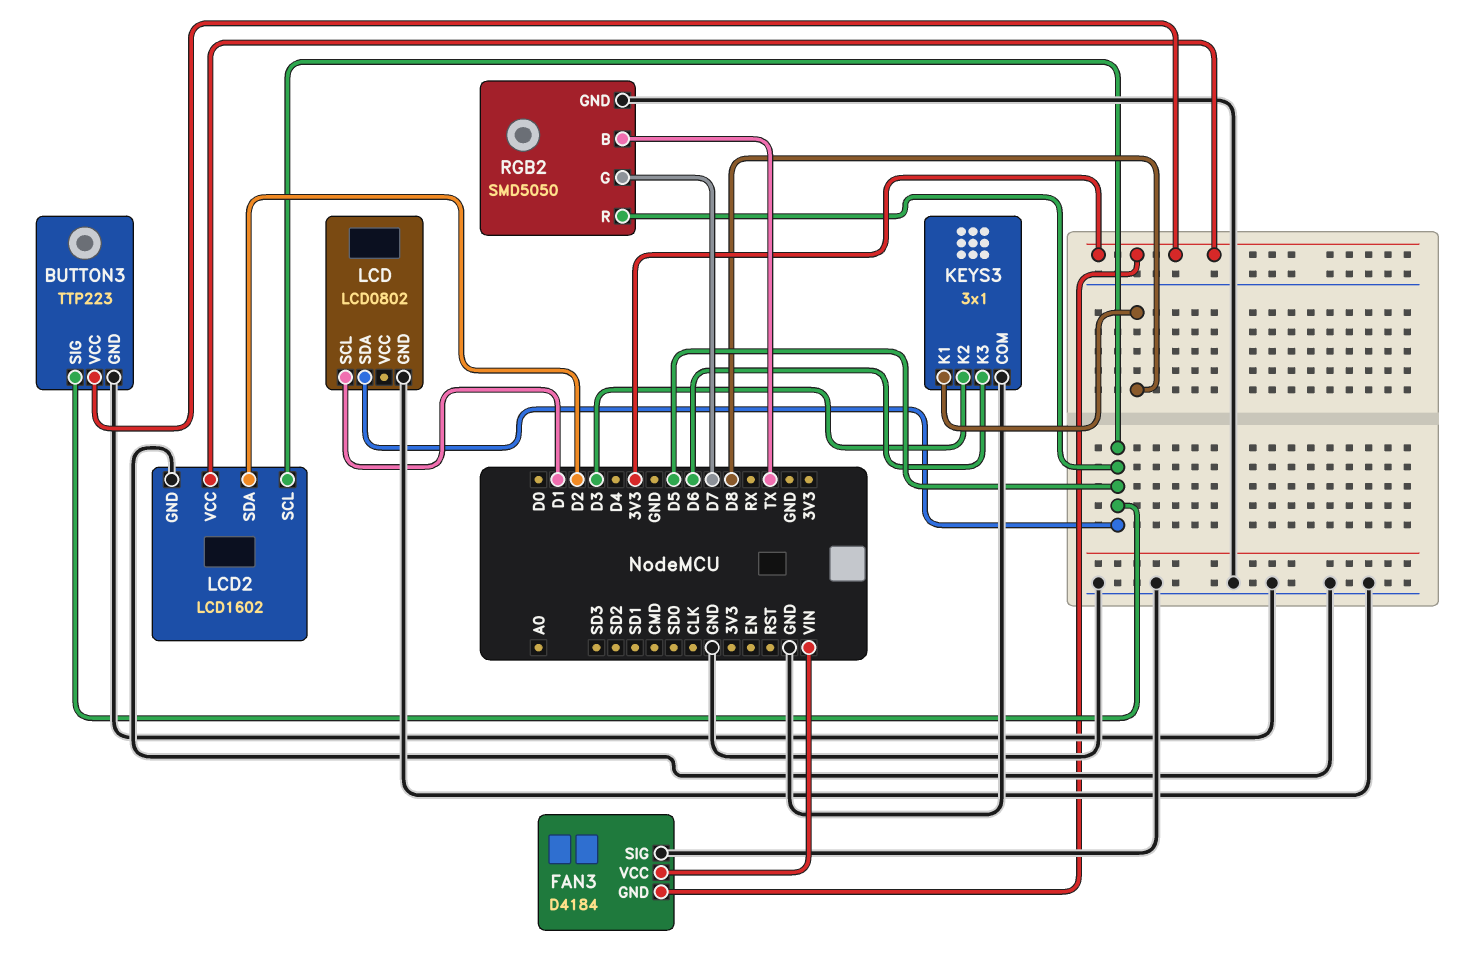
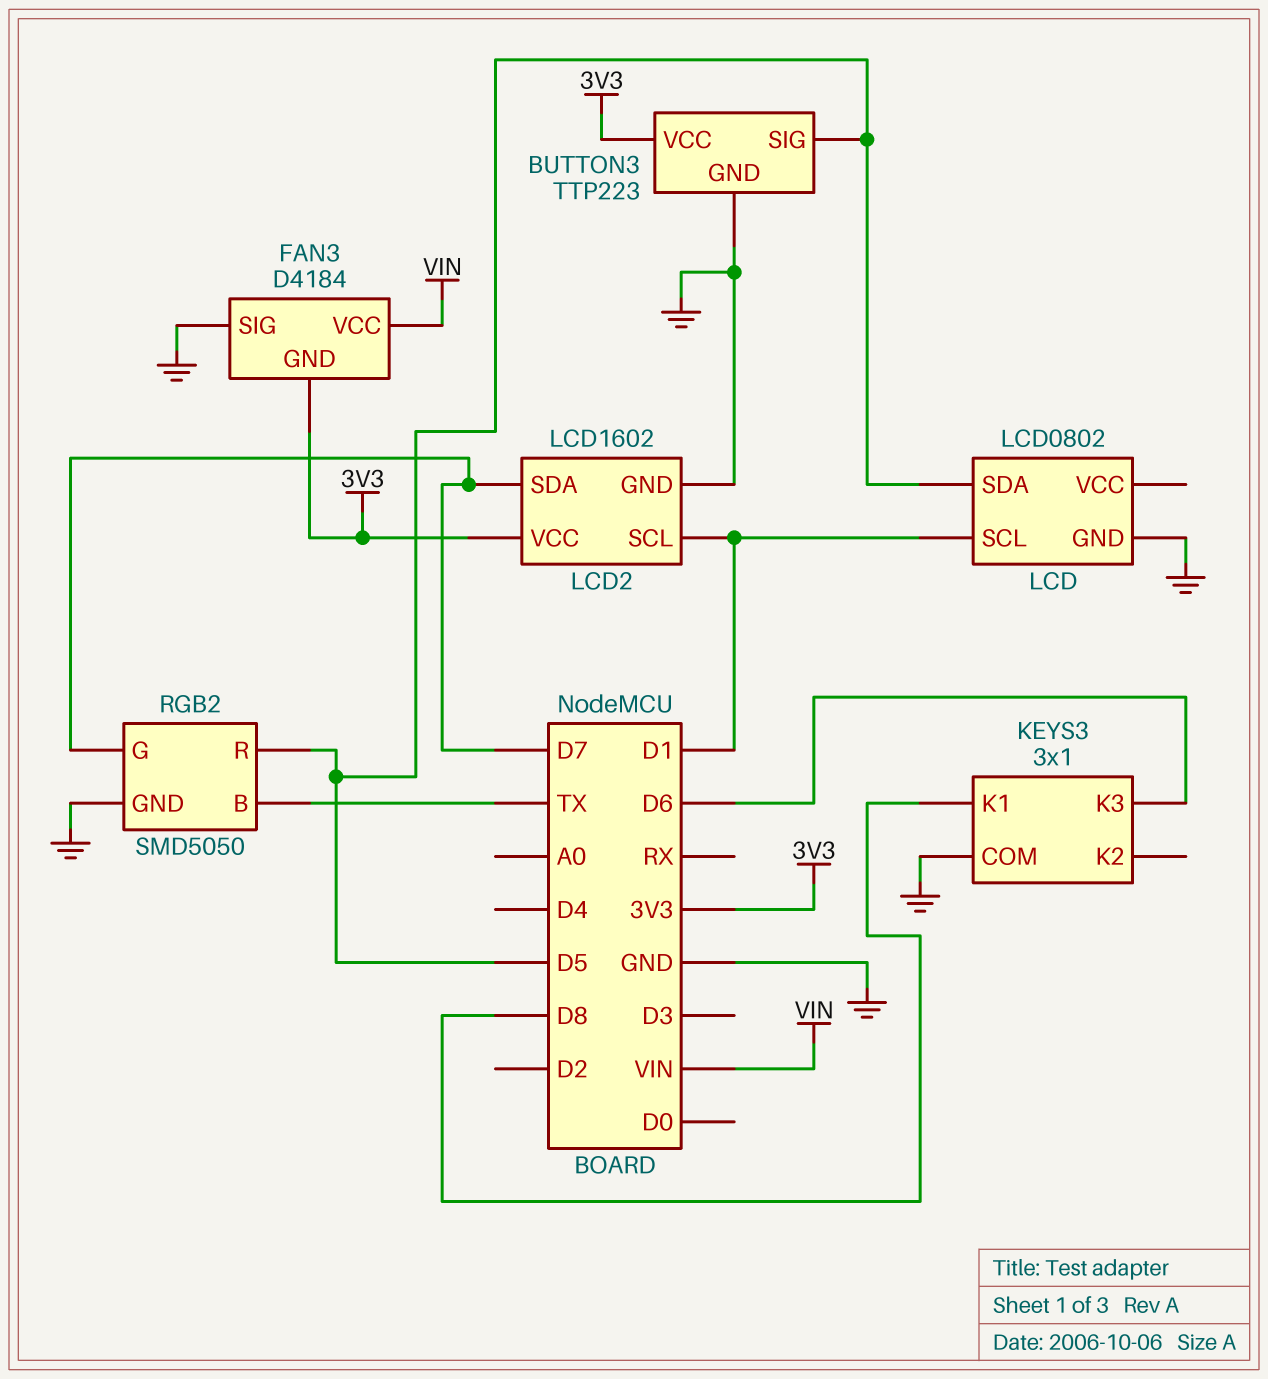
KEYS3 pin K2: D3 -> none
LCD2 pin SCL: D5 -> D1
LCD2 pin SDA: D2 -> D7

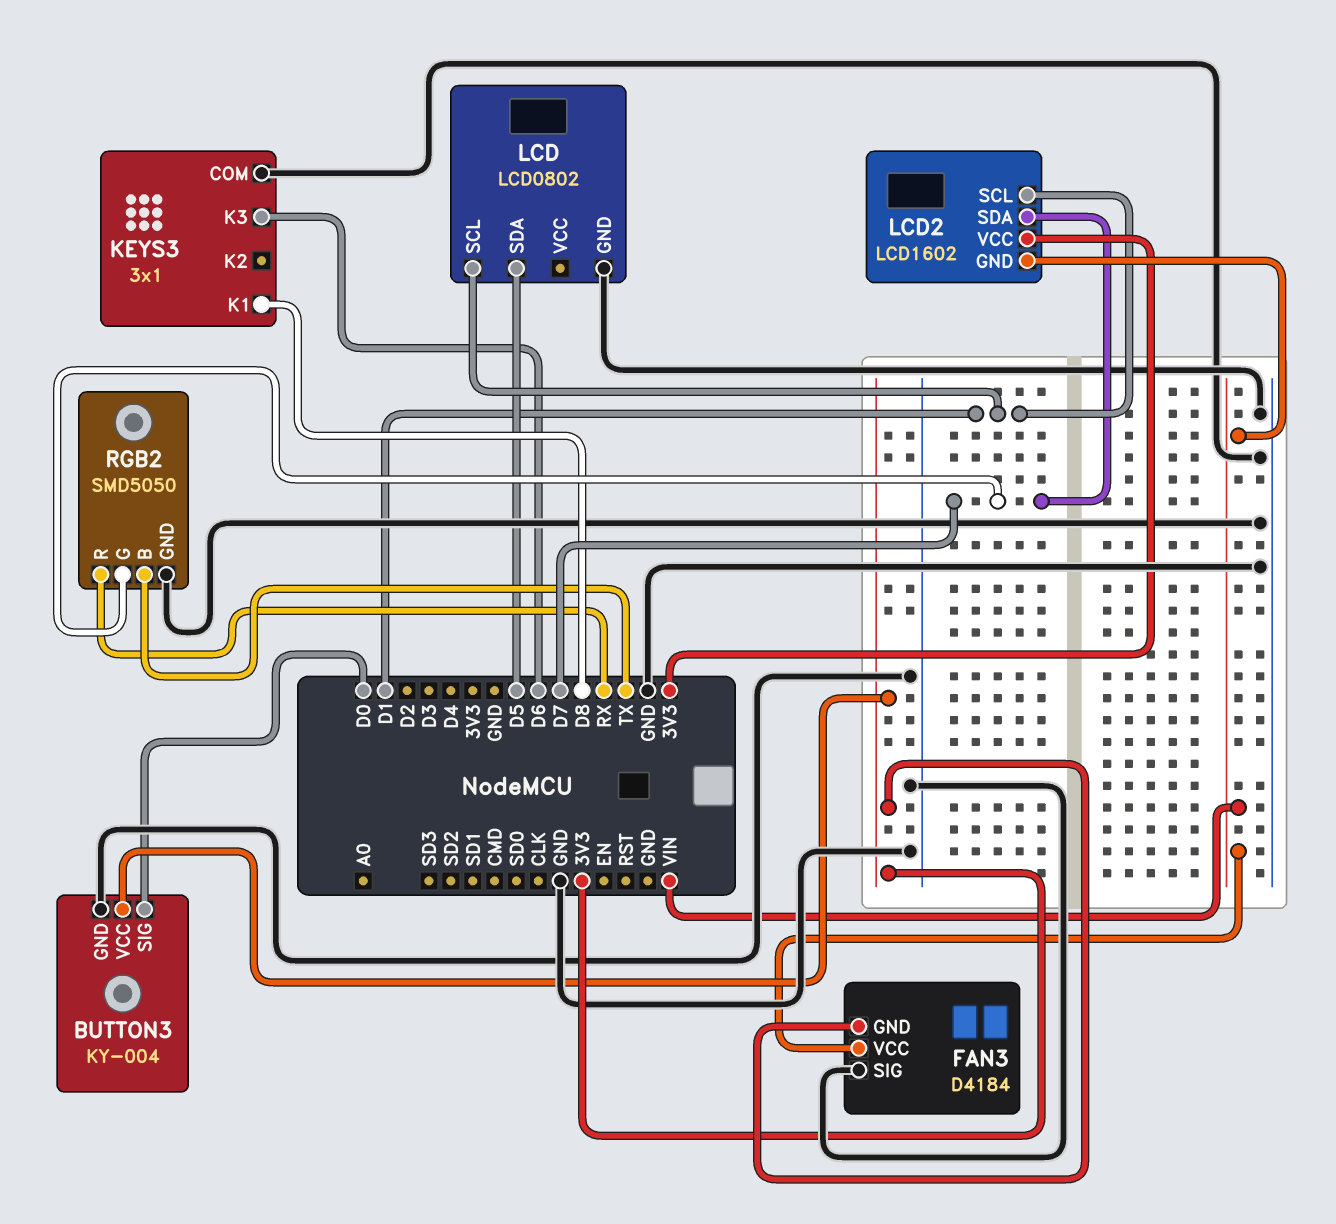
BUTTON3: TTP223 -> KY-004
BUTTON3 pin SIG: D5 -> D0
LCD2 pin GND: GND -> VIN
RGB2 pin R: D5 -> RX

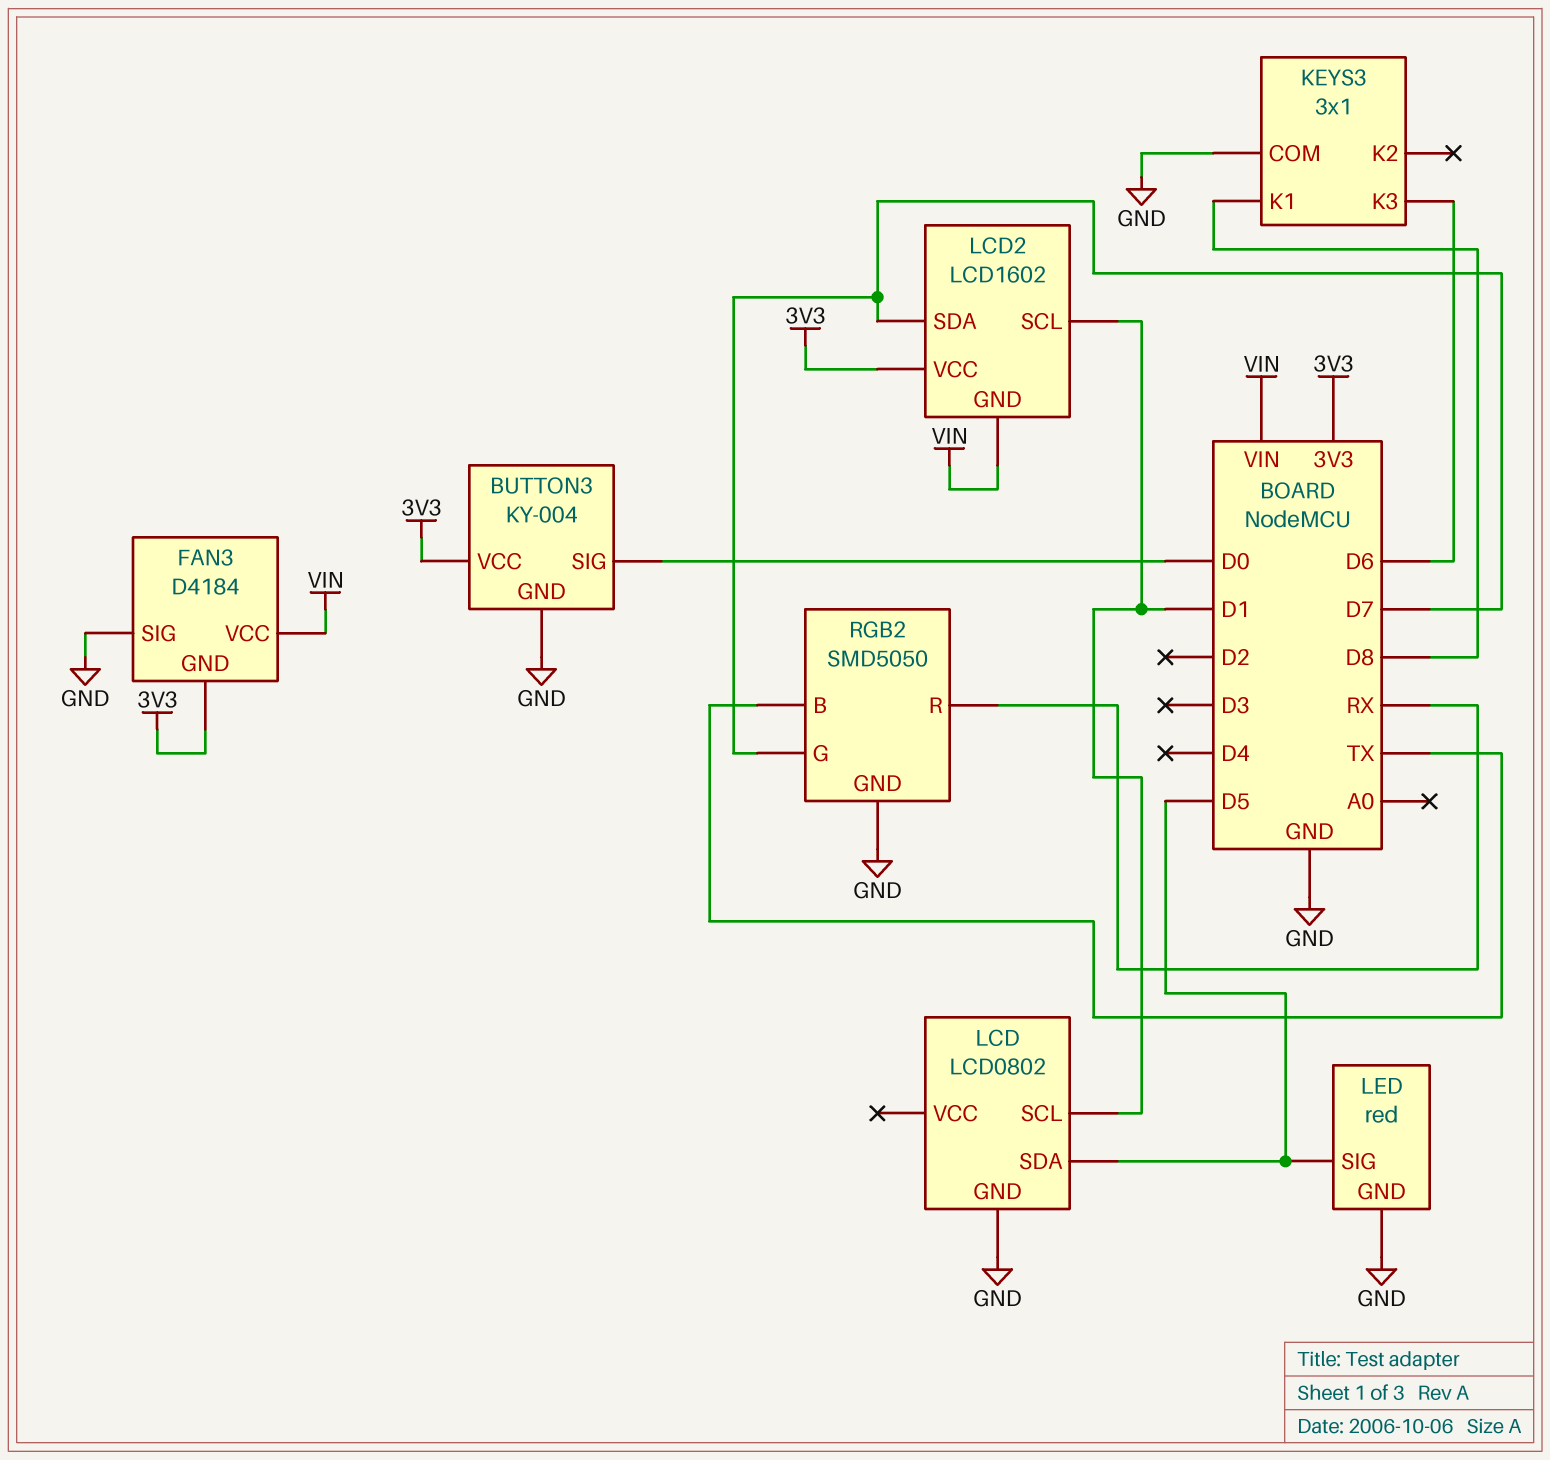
LED: none -> red
LED pin GND: none -> GND
LED pin SIG: none -> D5

